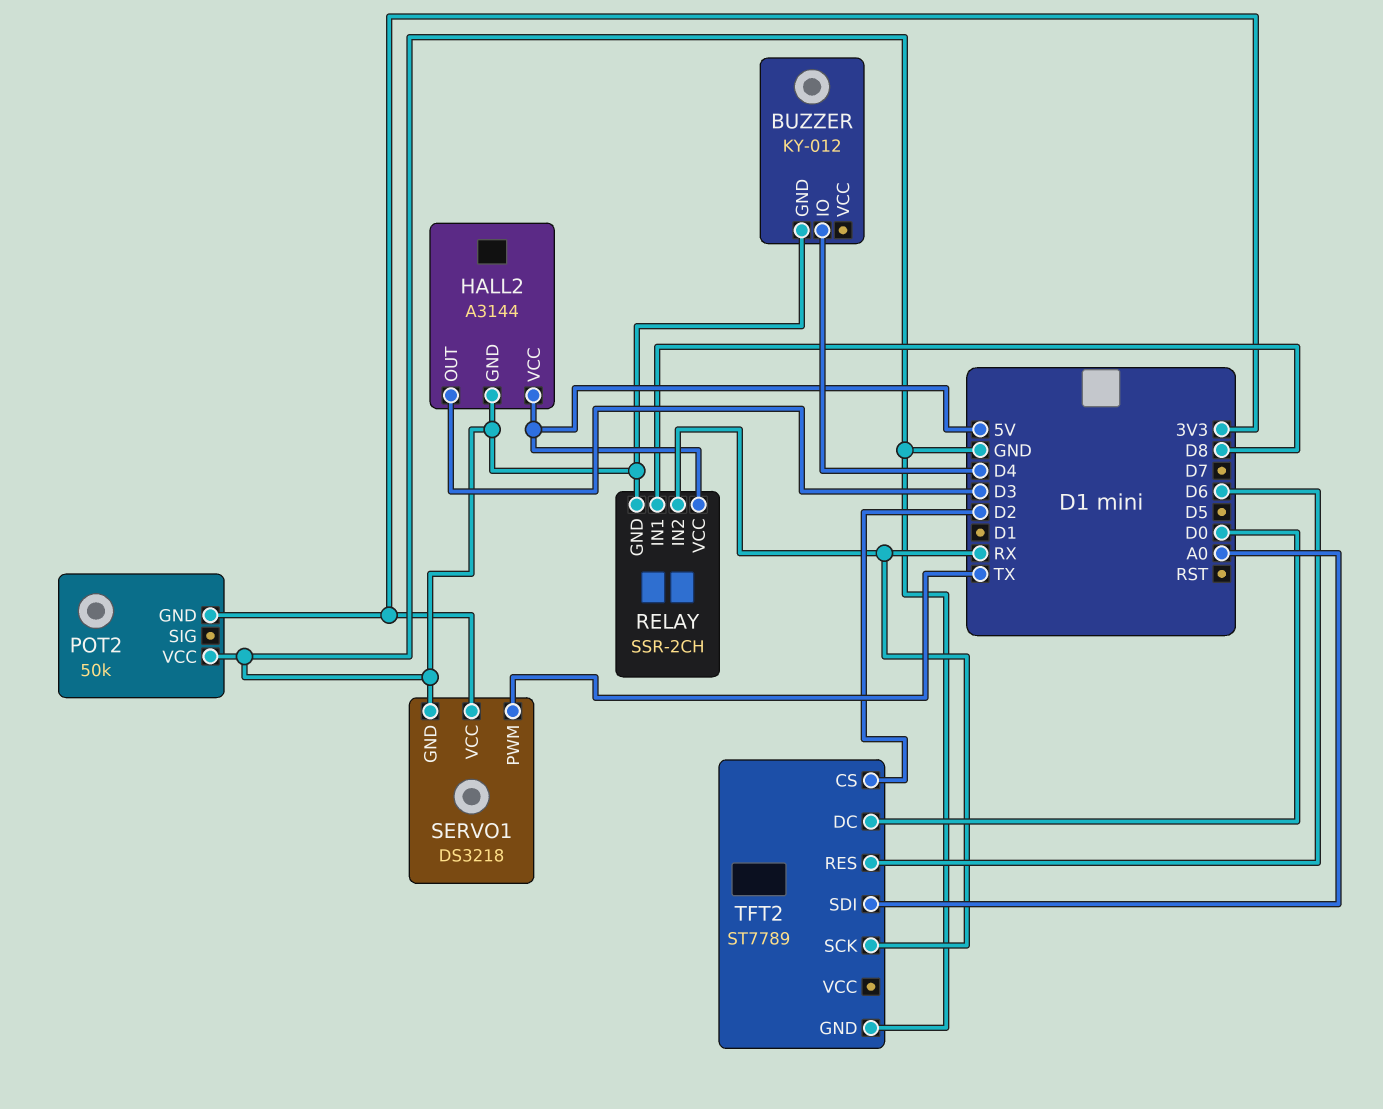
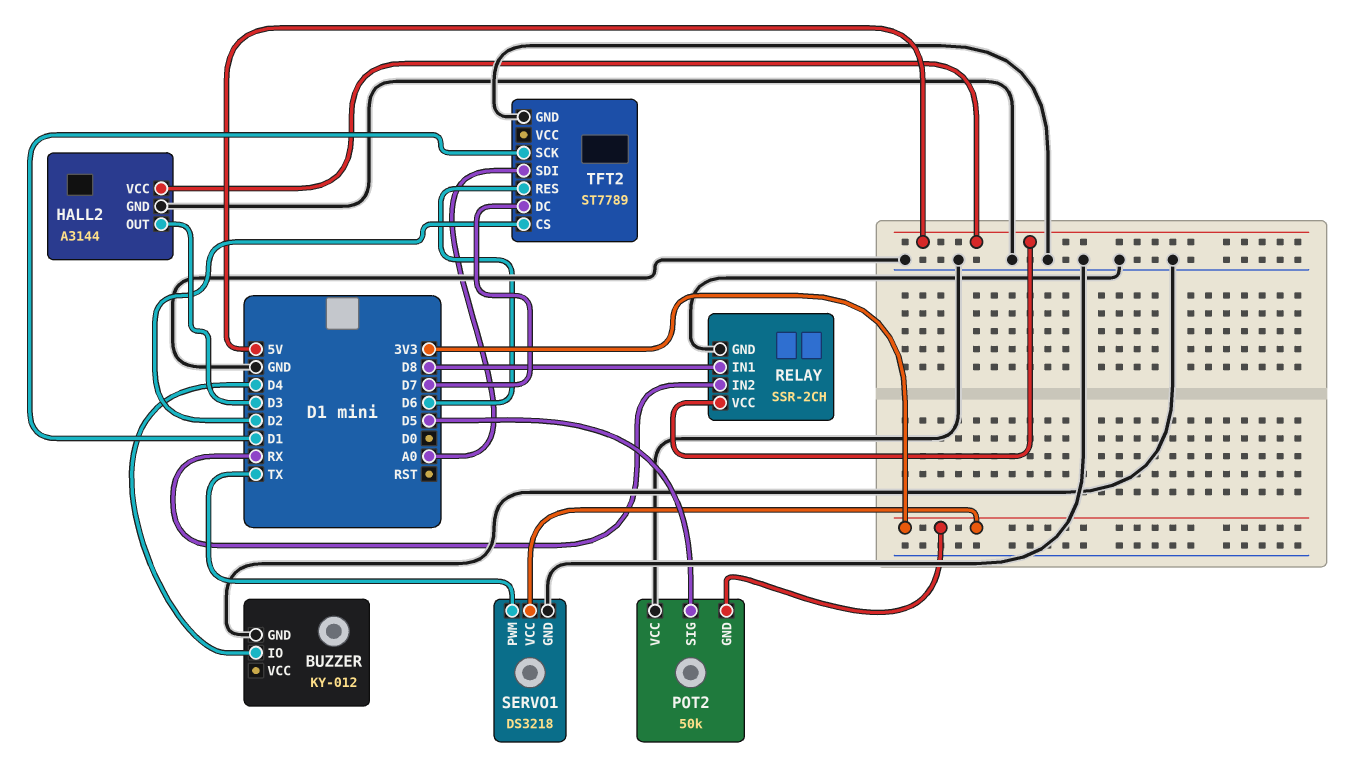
POT2 pin SIG: none -> D5
TFT2 pin DC: D0 -> D7
TFT2 pin SCK: RX -> D1

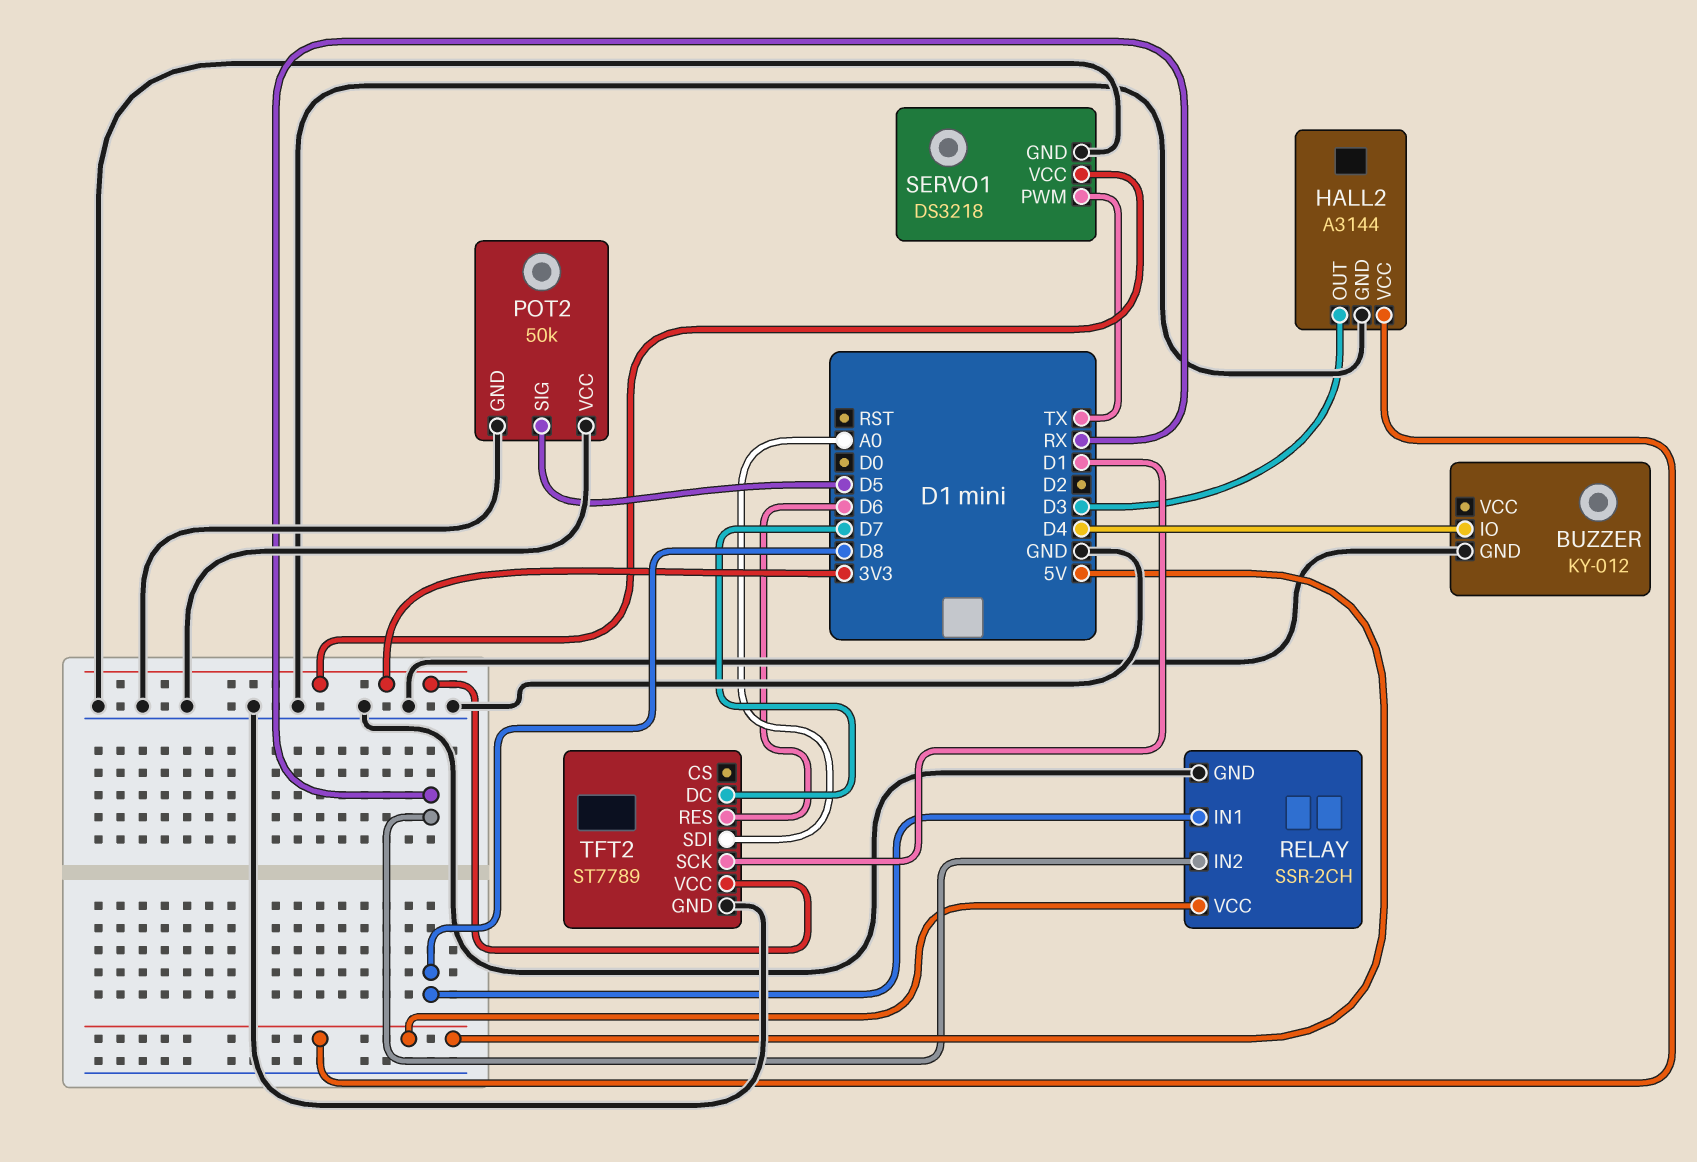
POT2 pin GND: 3V3 -> GND
TFT2 pin CS: D2 -> none
TFT2 pin VCC: none -> 3V3

